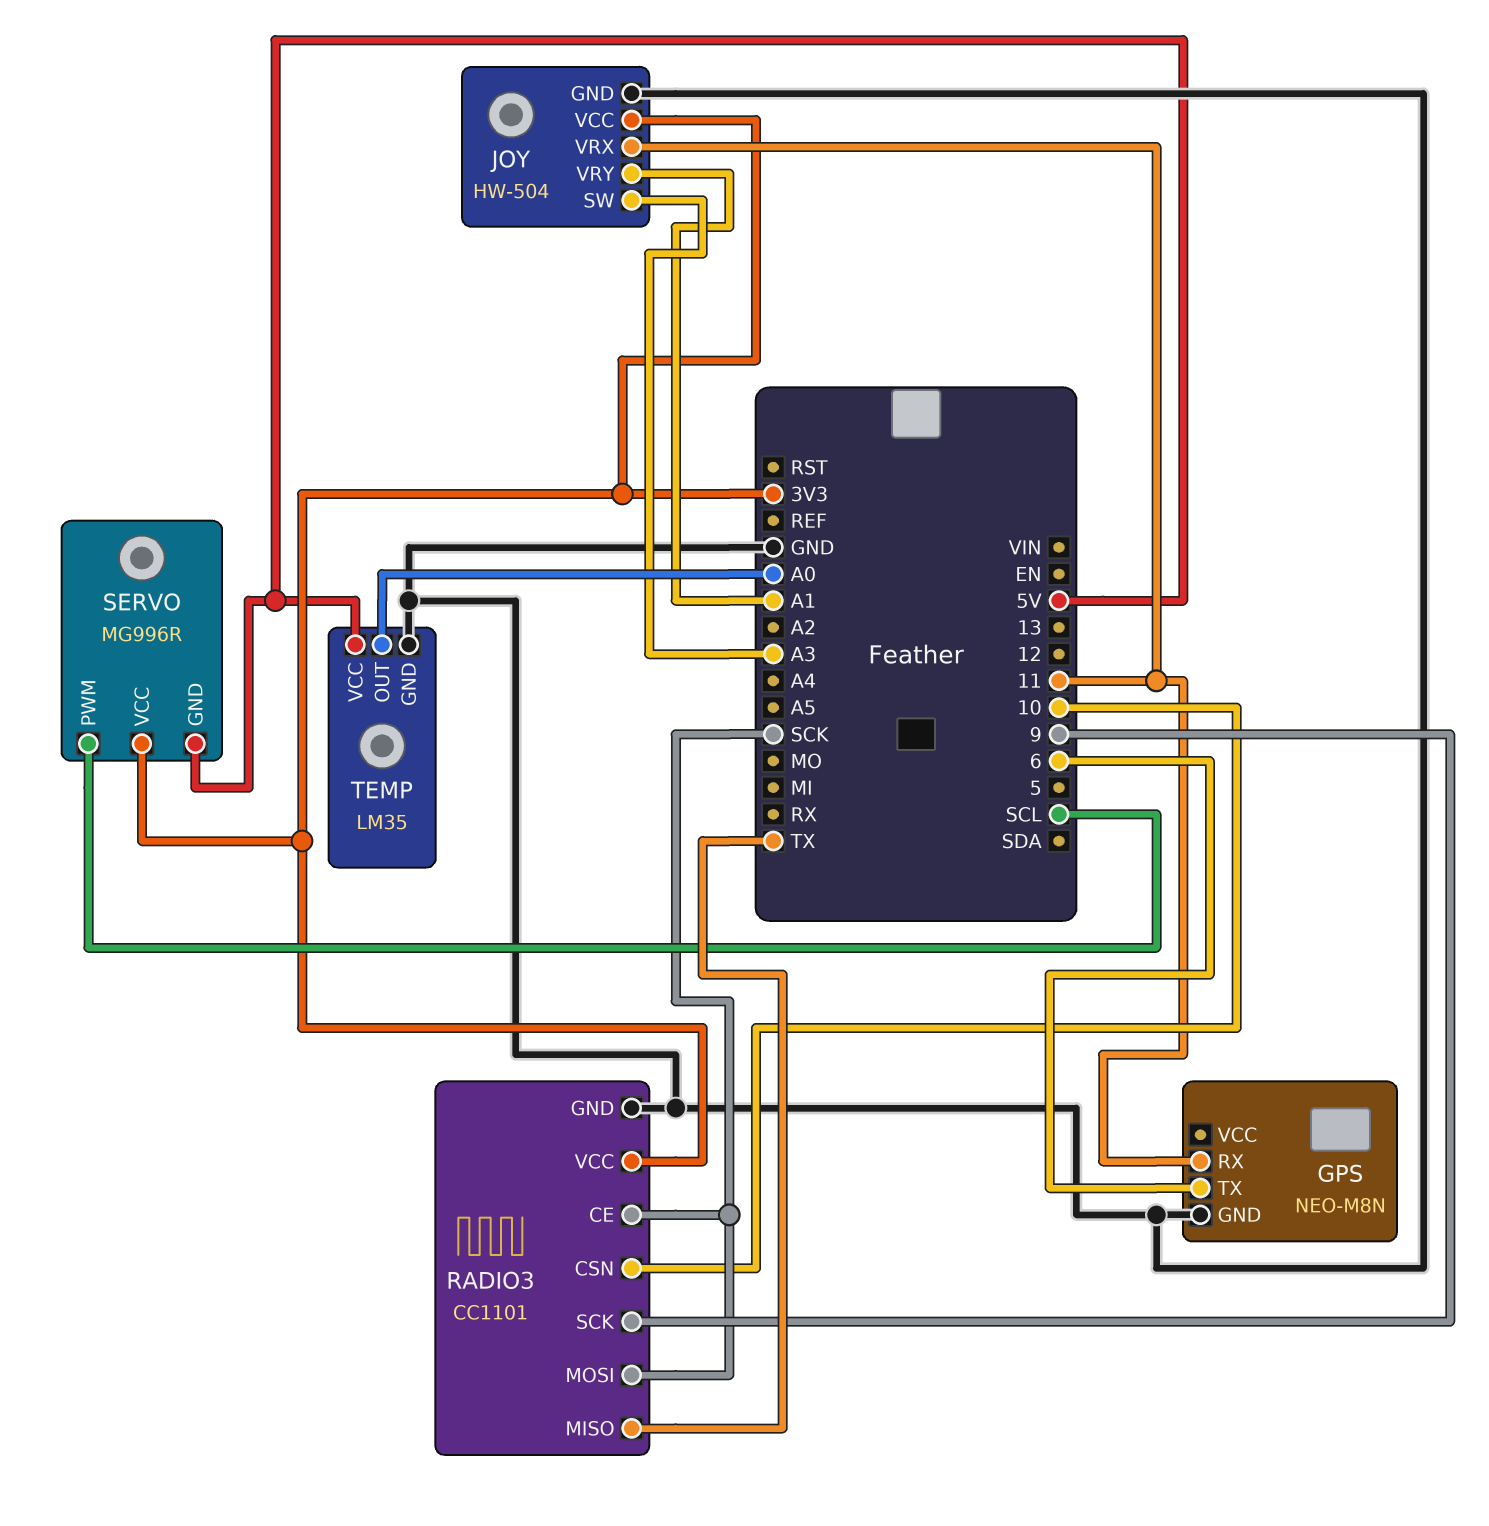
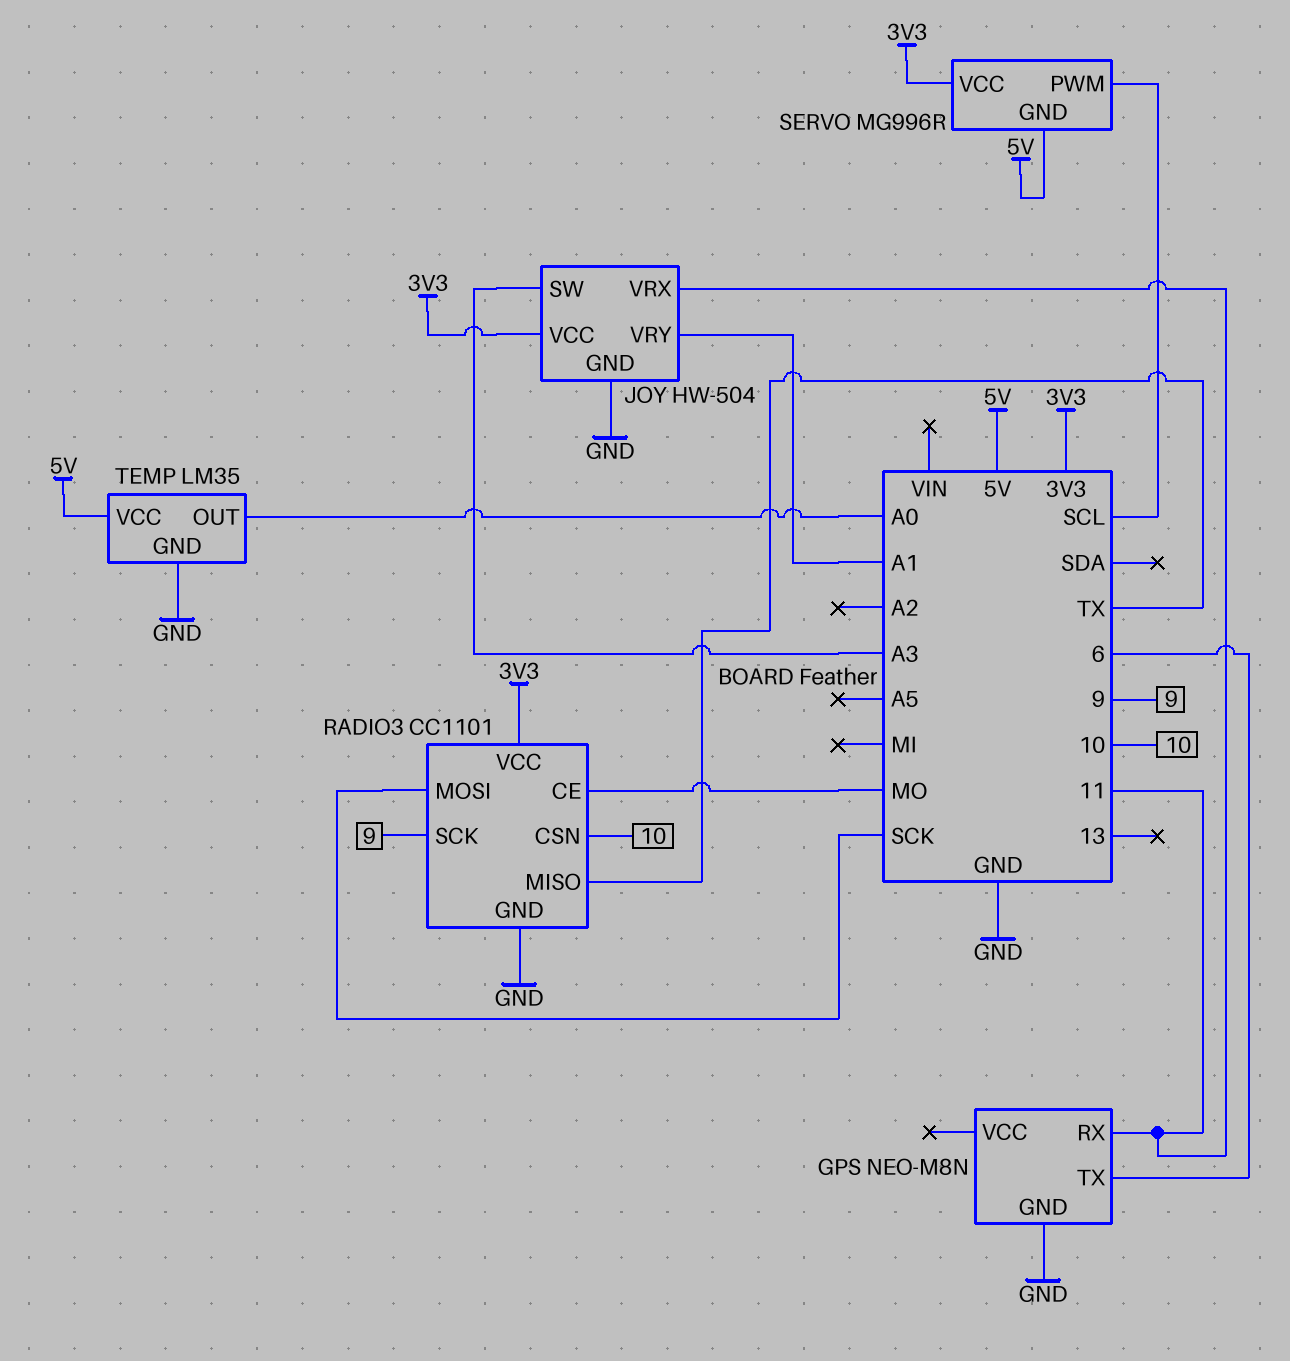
RADIO3 pin CE: SCK -> MO

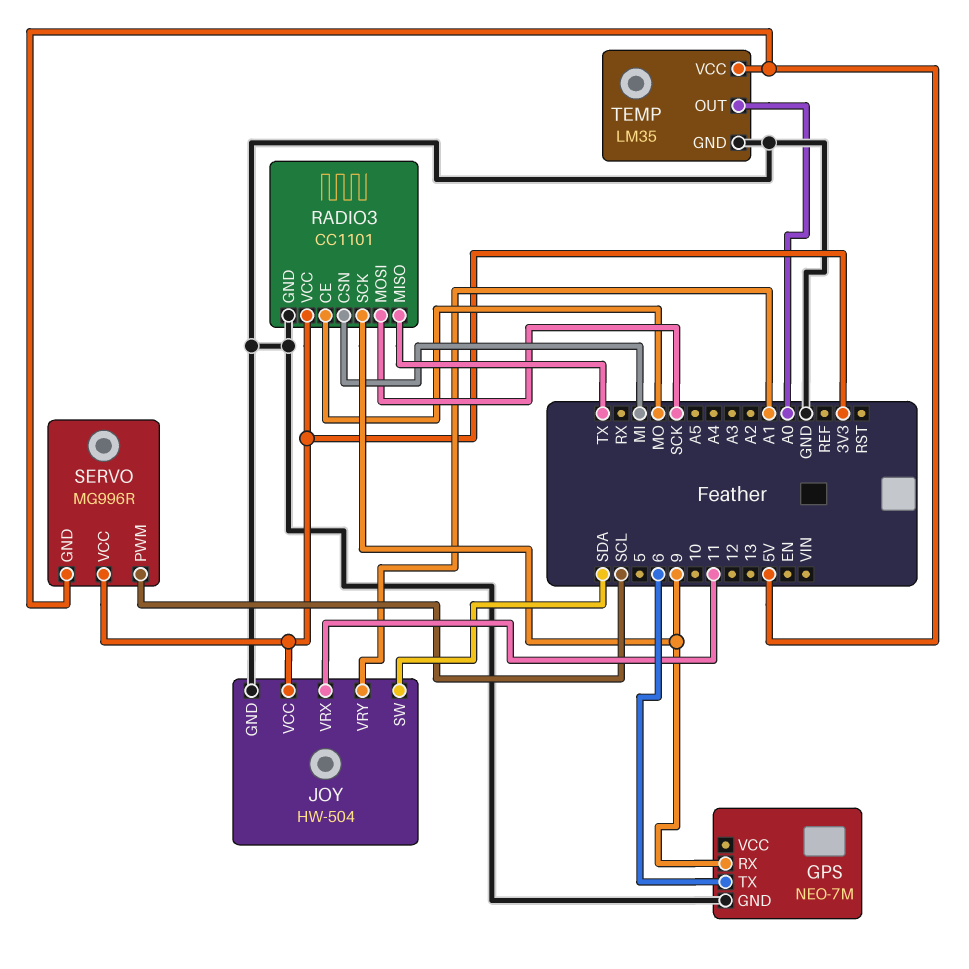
GPS: NEO-M8N -> NEO-7M
GPS pin RX: 11 -> 9
JOY pin SW: A3 -> SDA
RADIO3 pin CSN: 10 -> MI

